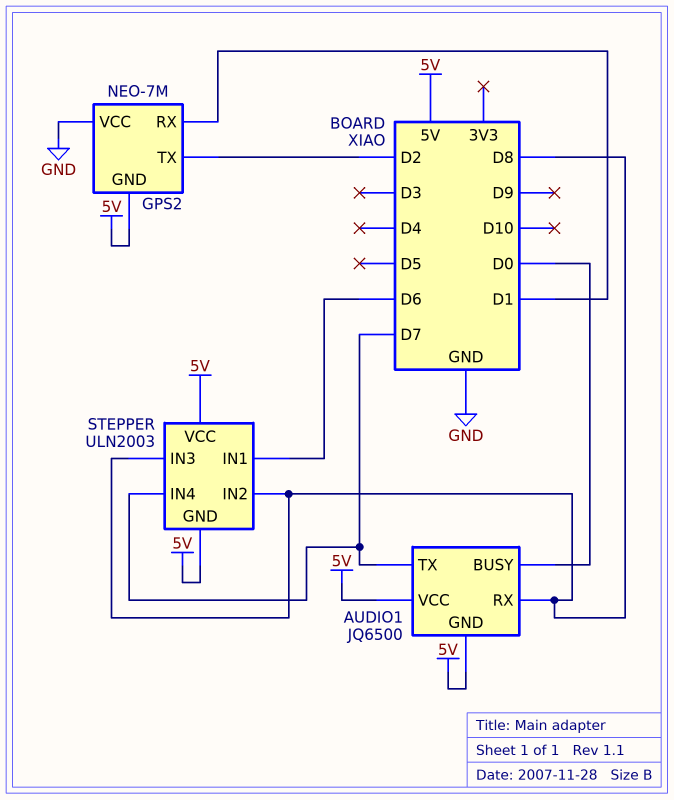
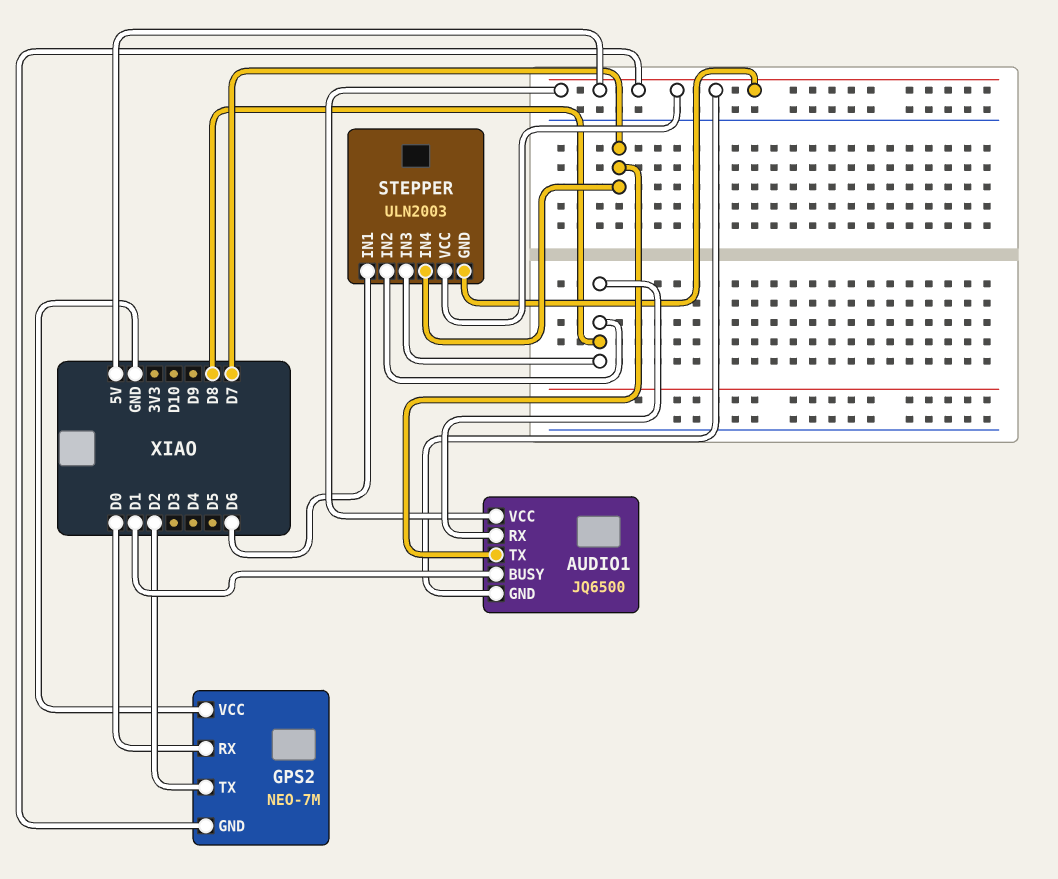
AUDIO1 pin BUSY: D0 -> D1
GPS2 pin RX: D1 -> D0

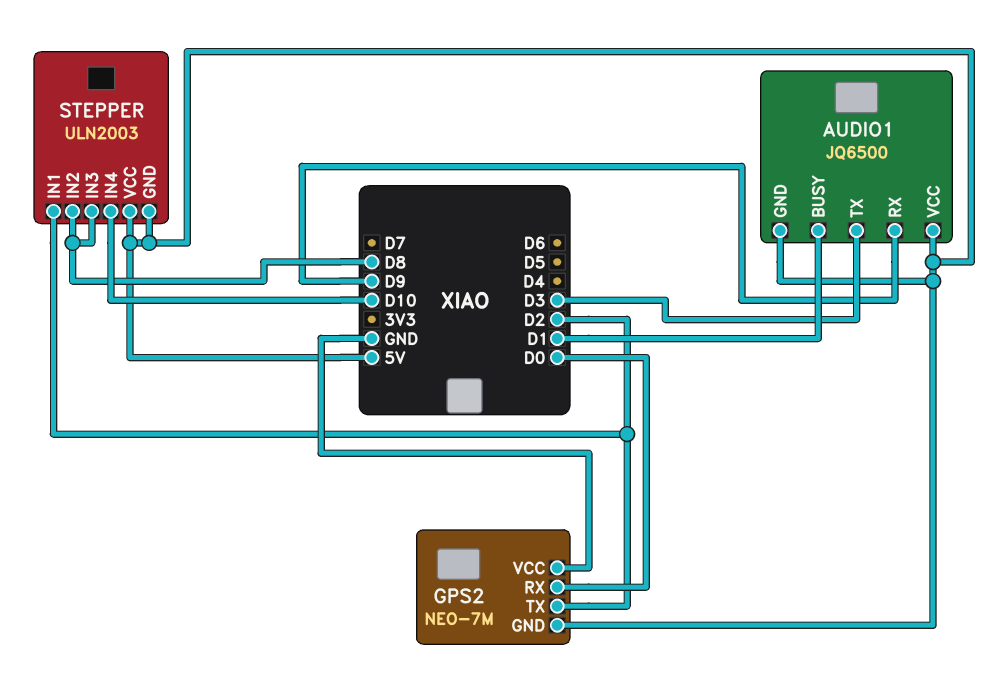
AUDIO1 pin RX: D8 -> D9
AUDIO1 pin TX: D7 -> D3
STEPPER pin IN1: D6 -> D2
STEPPER pin IN4: D7 -> D10

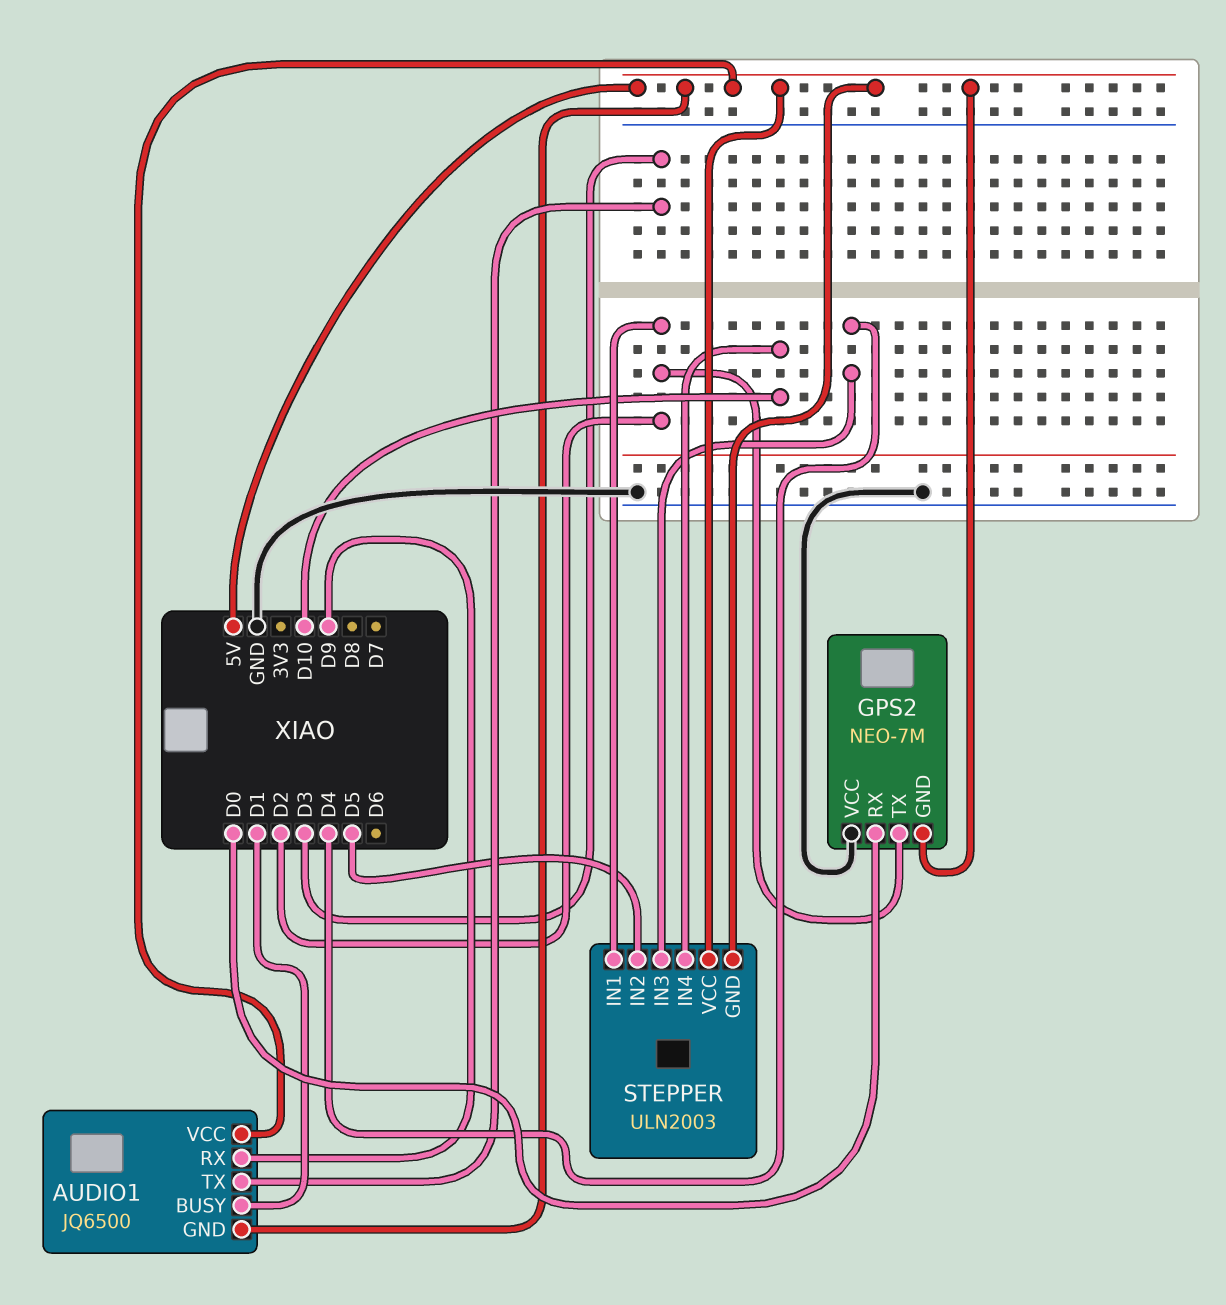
STEPPER pin IN2: D8 -> D5
STEPPER pin IN3: D8 -> D4

